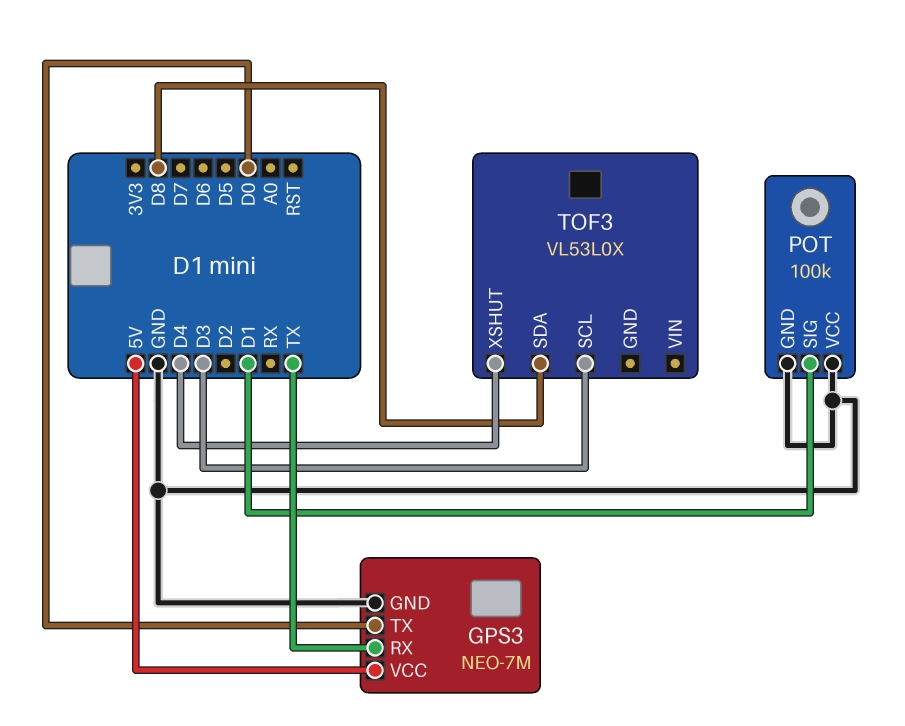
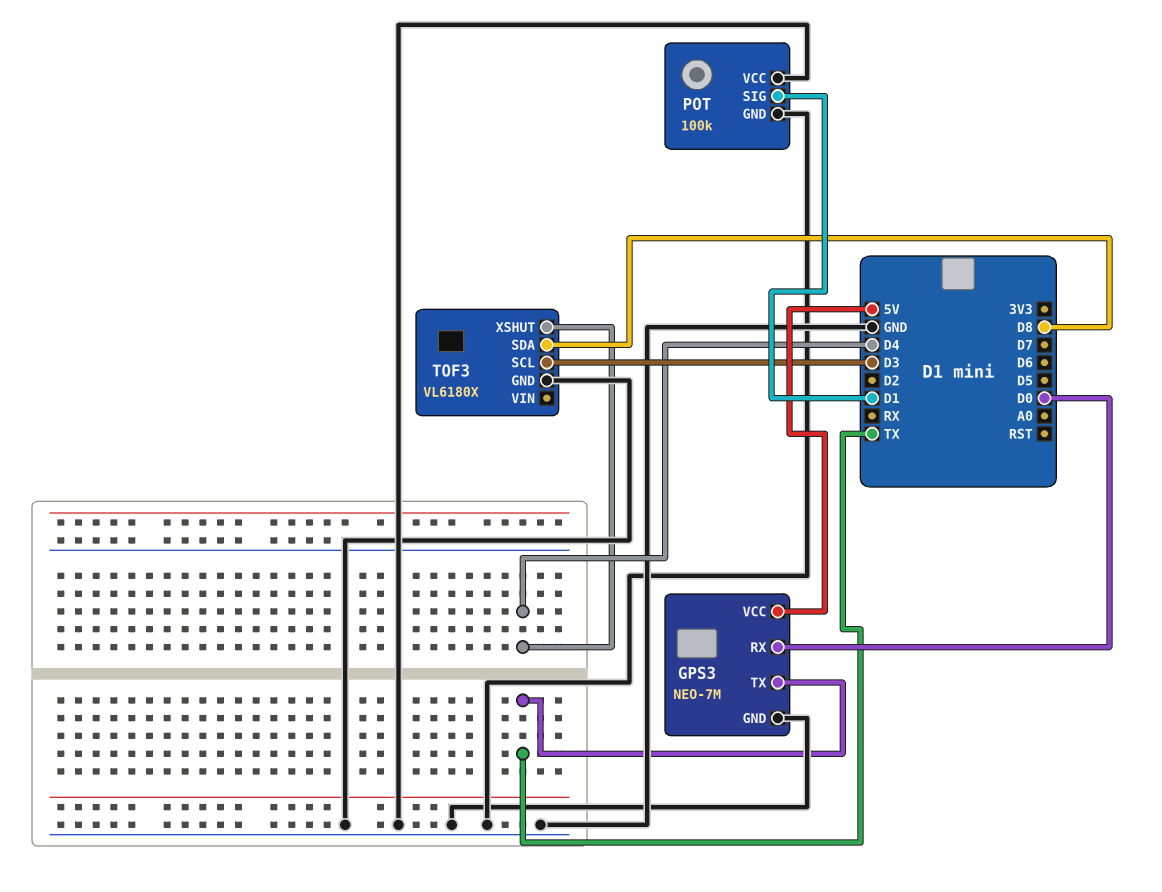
GPS3 pin RX: TX -> D0
GPS3 pin TX: D0 -> TX
TOF3: VL53L0X -> VL6180X
TOF3 pin GND: none -> GND

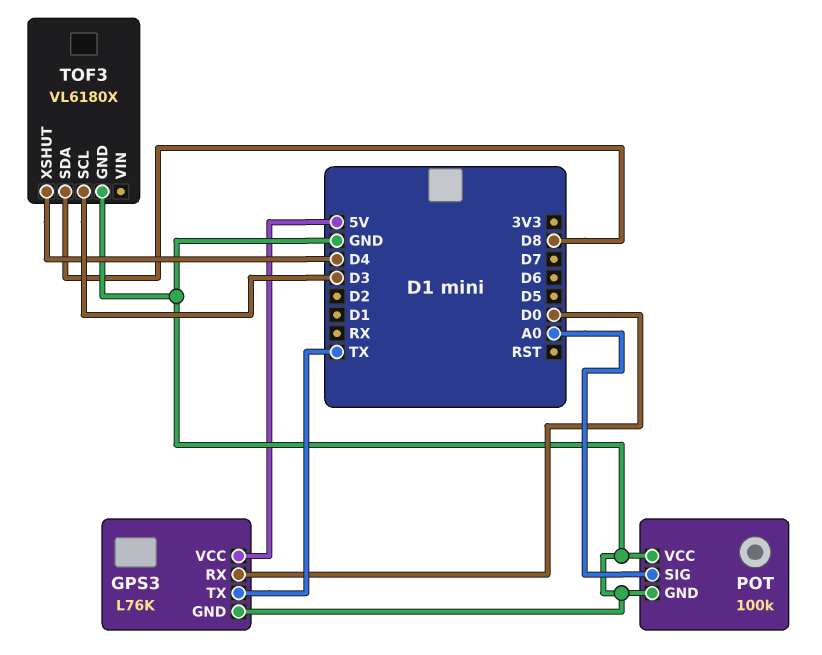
GPS3: NEO-7M -> L76K
POT pin SIG: D1 -> A0

